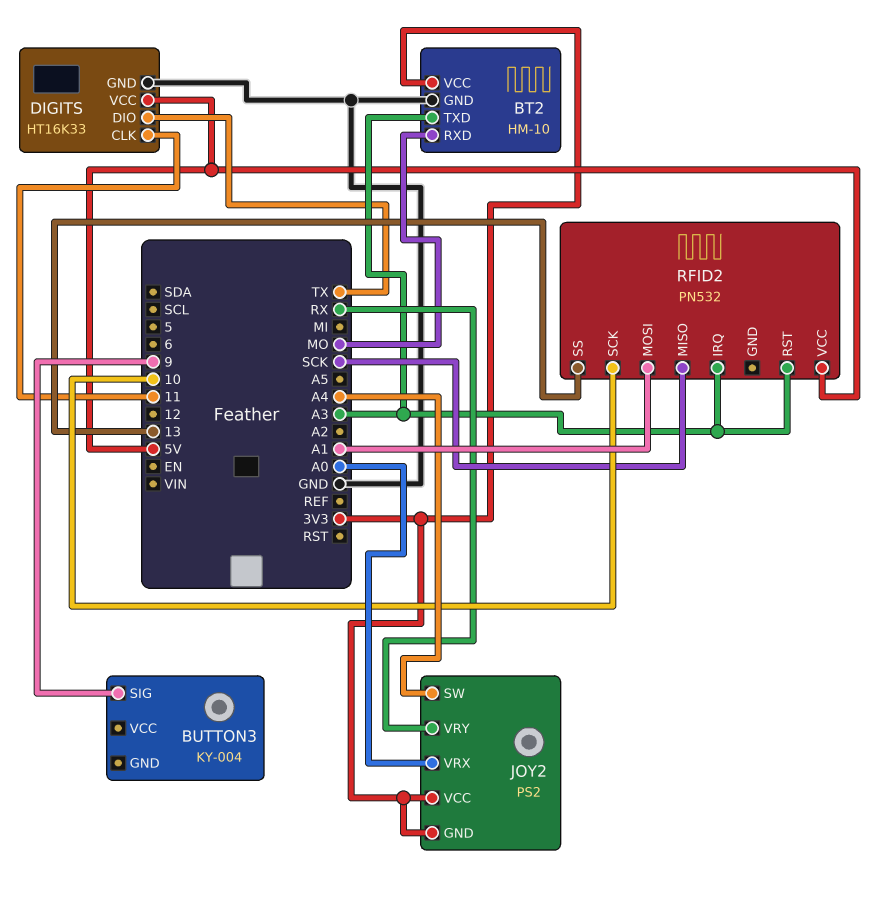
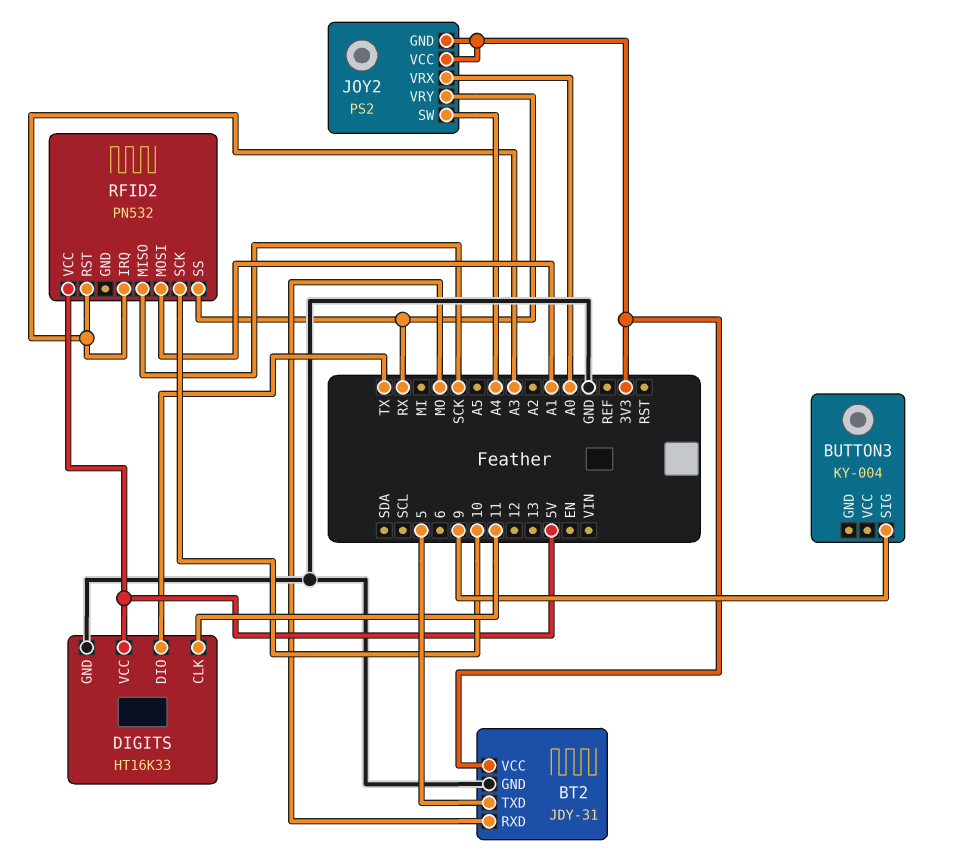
BT2: HM-10 -> JDY-31
BT2 pin TXD: A3 -> 5
RFID2 pin SS: 13 -> RX

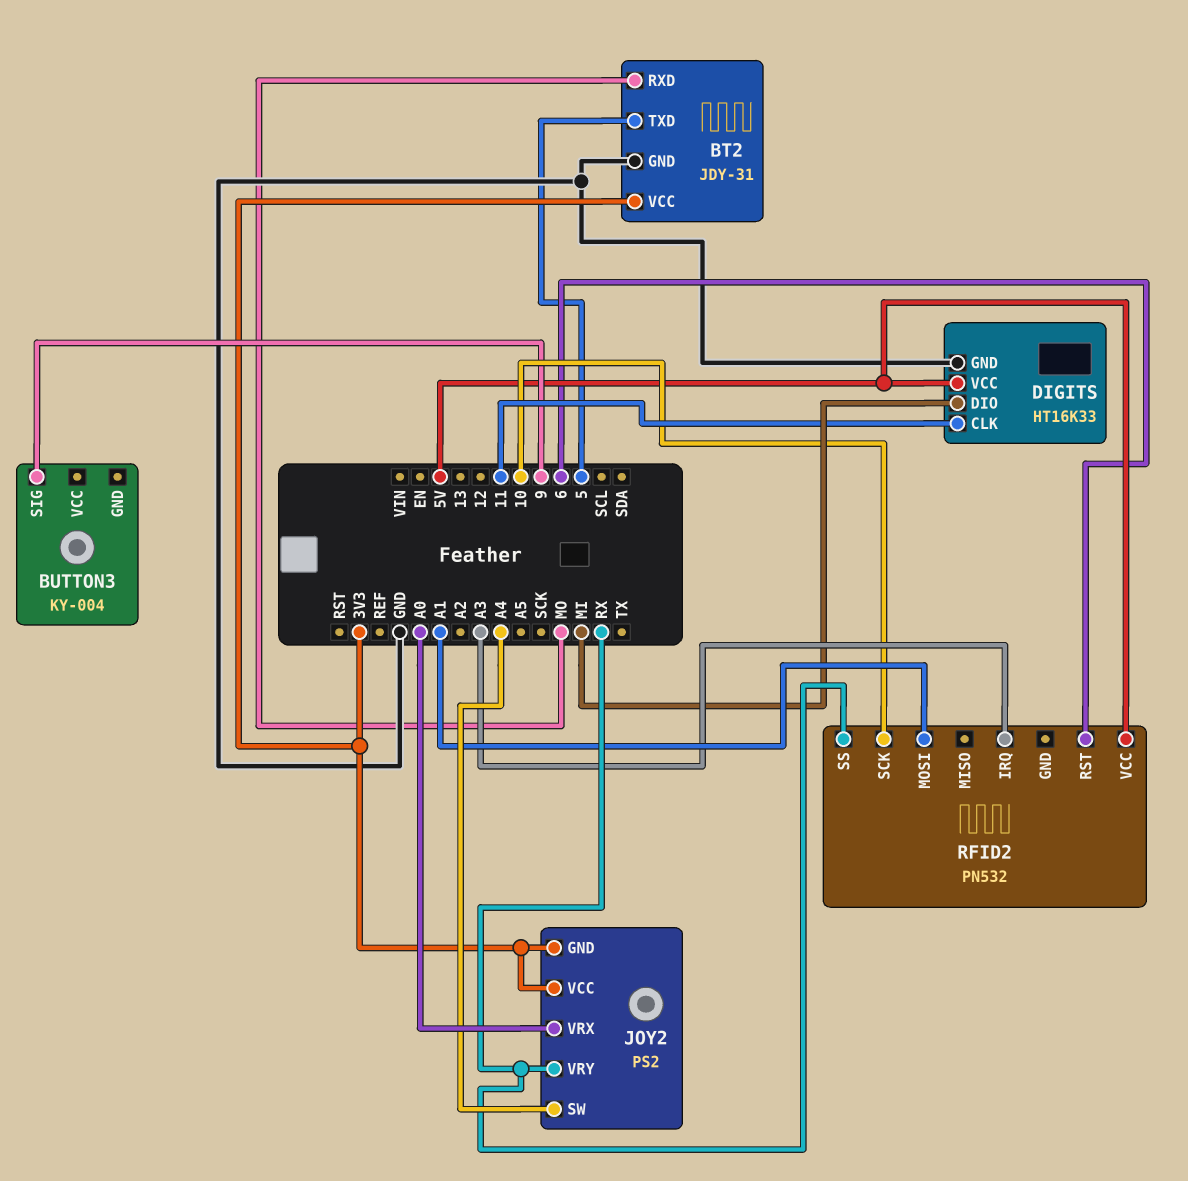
DIGITS pin DIO: TX -> MI
RFID2 pin MISO: SCK -> none
RFID2 pin RST: A3 -> 6

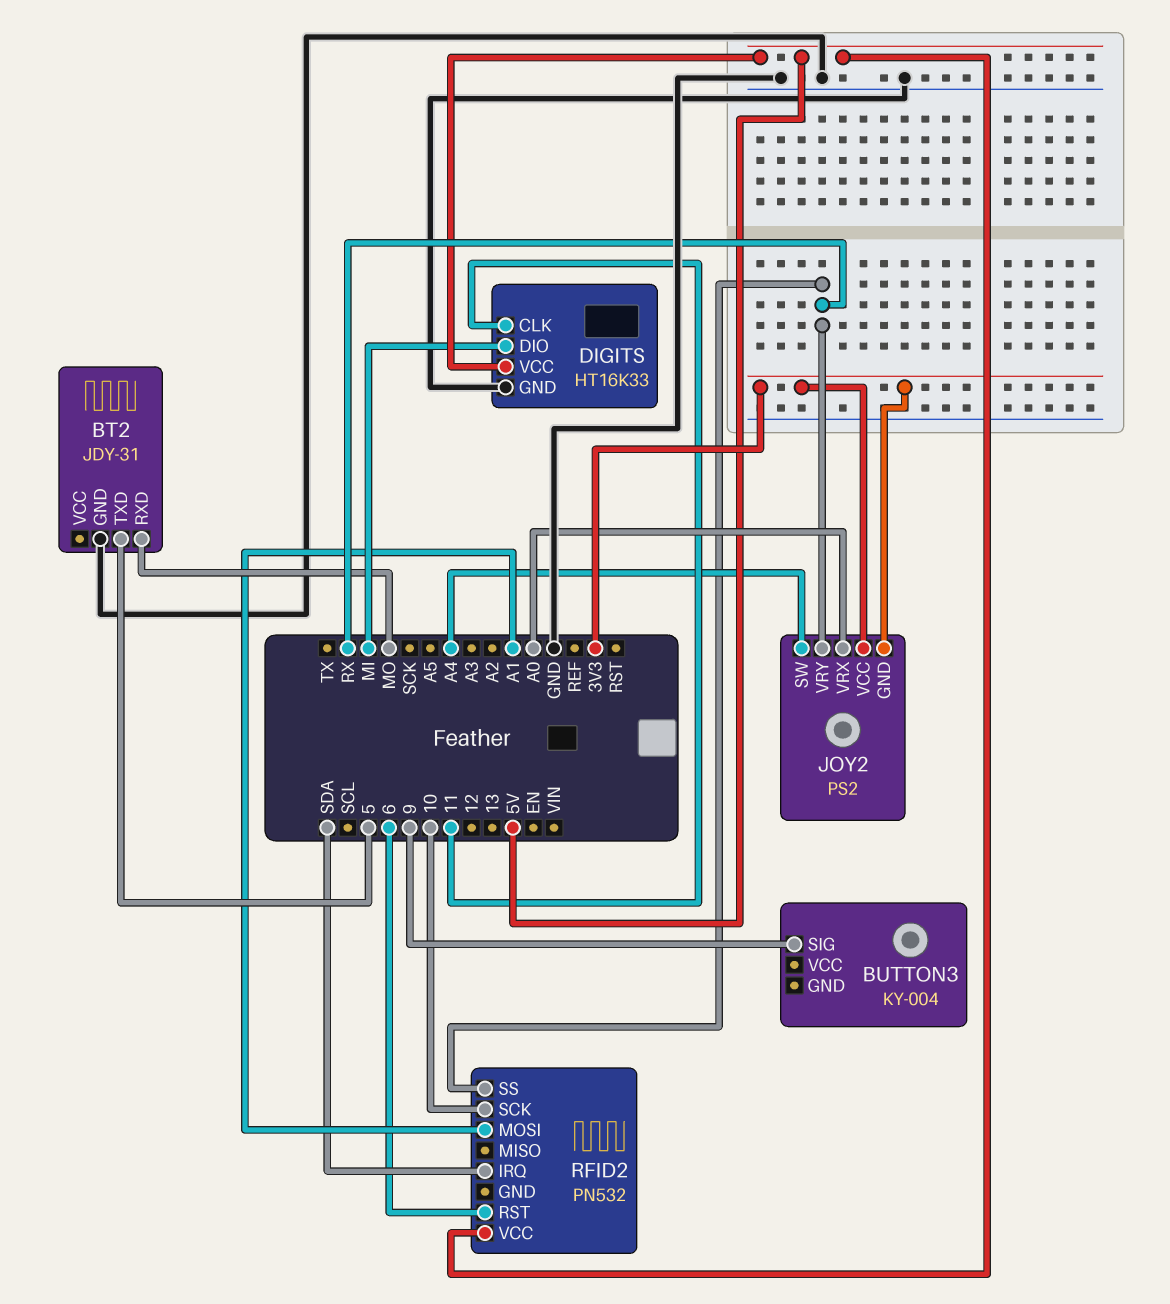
BT2 pin VCC: 3V3 -> none
RFID2 pin IRQ: A3 -> SDA

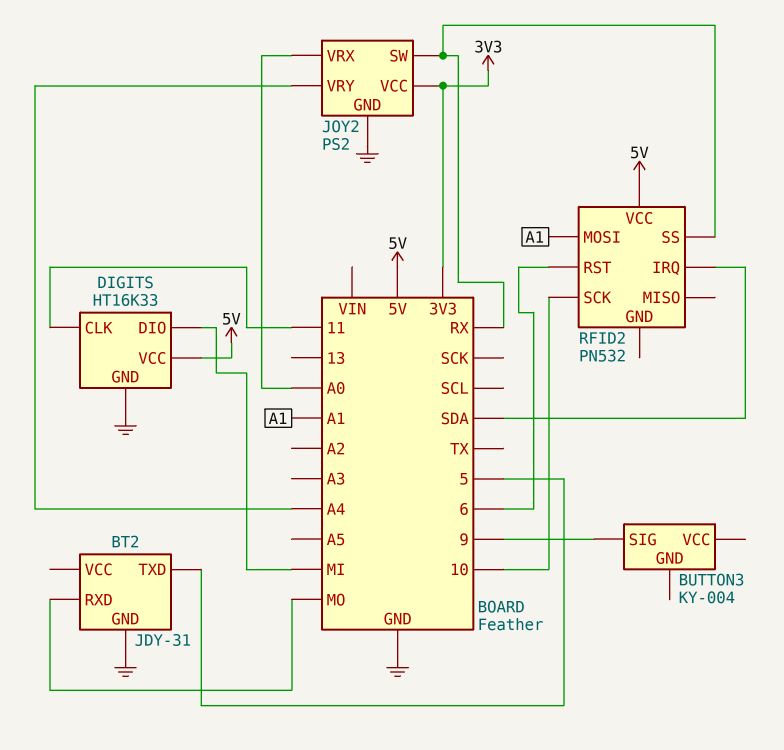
JOY2 pin GND: 3V3 -> GND
JOY2 pin SW: A4 -> RX
JOY2 pin VRY: RX -> A4

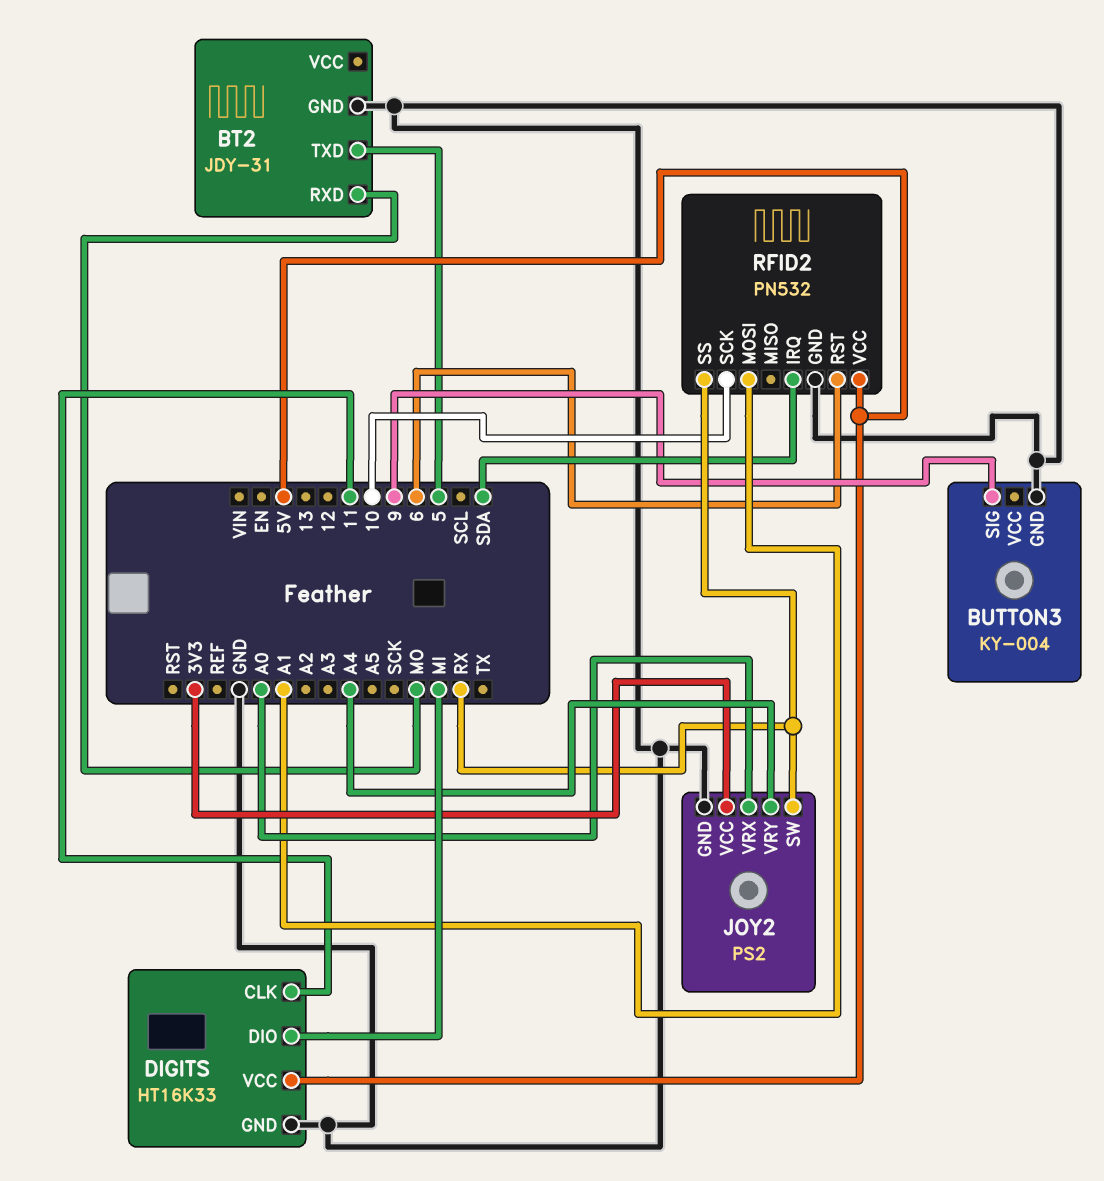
BUTTON3 pin GND: none -> GND
RFID2 pin GND: none -> GND

